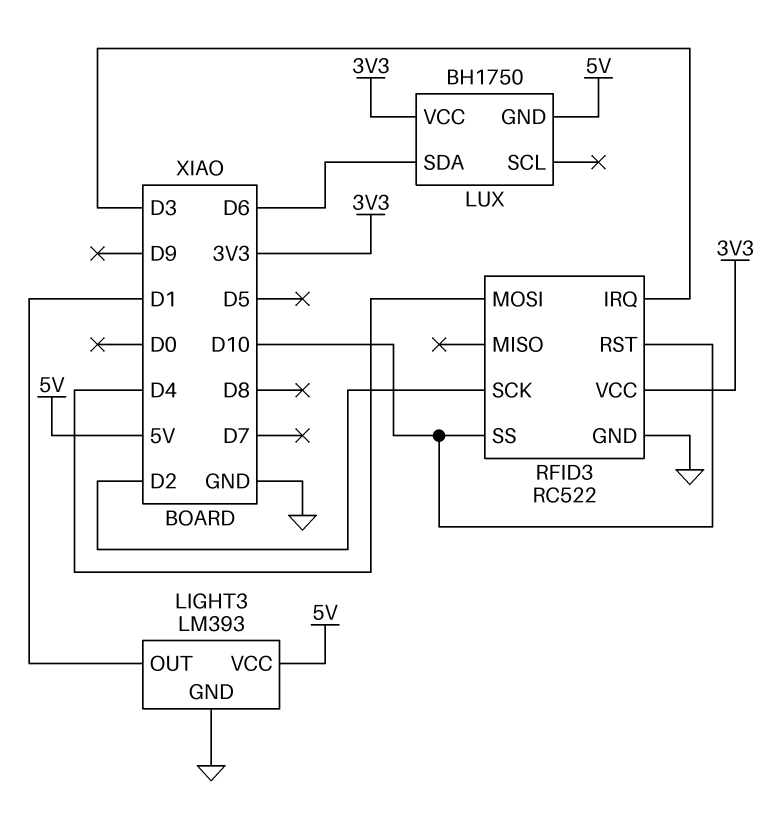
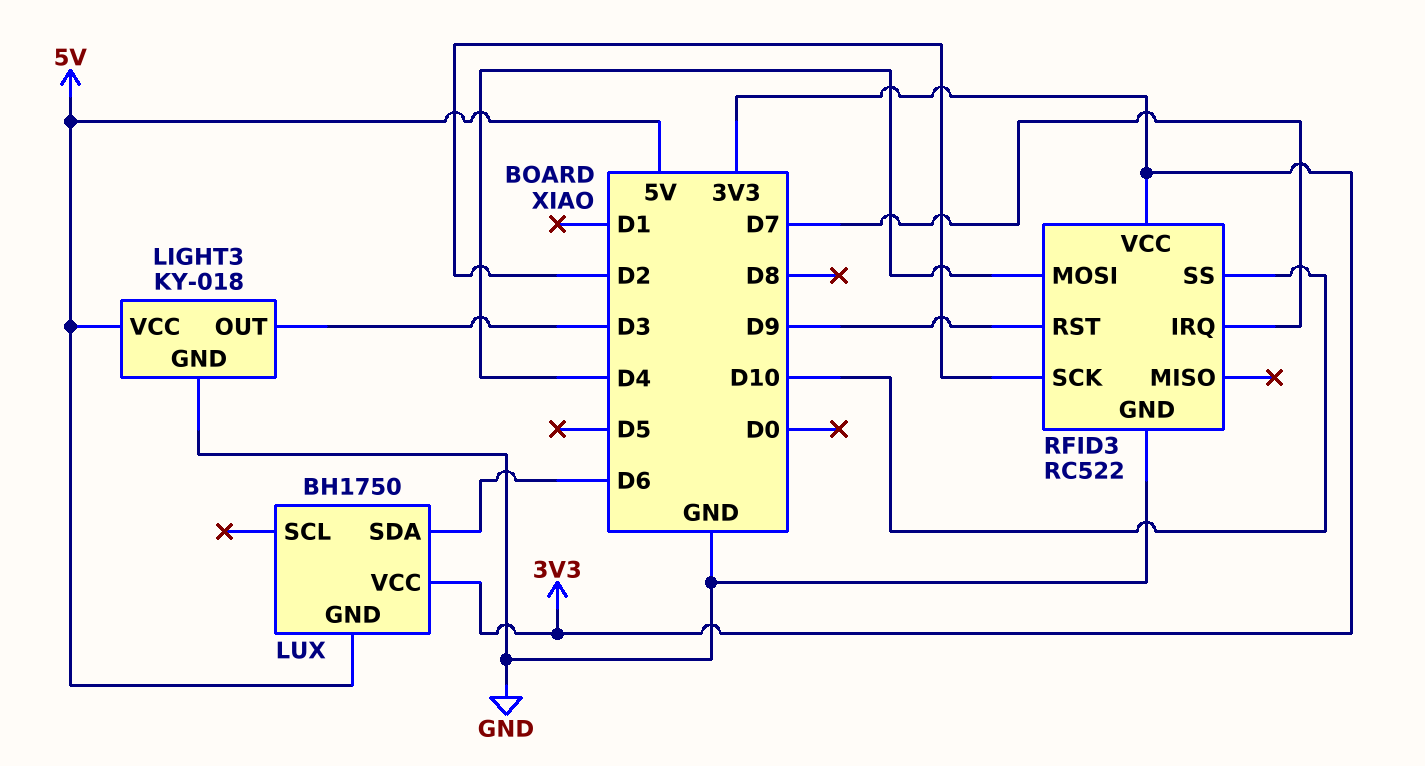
LIGHT3: LM393 -> KY-018
LIGHT3 pin OUT: D1 -> D3
RFID3 pin IRQ: D3 -> D7
RFID3 pin RST: D10 -> D9

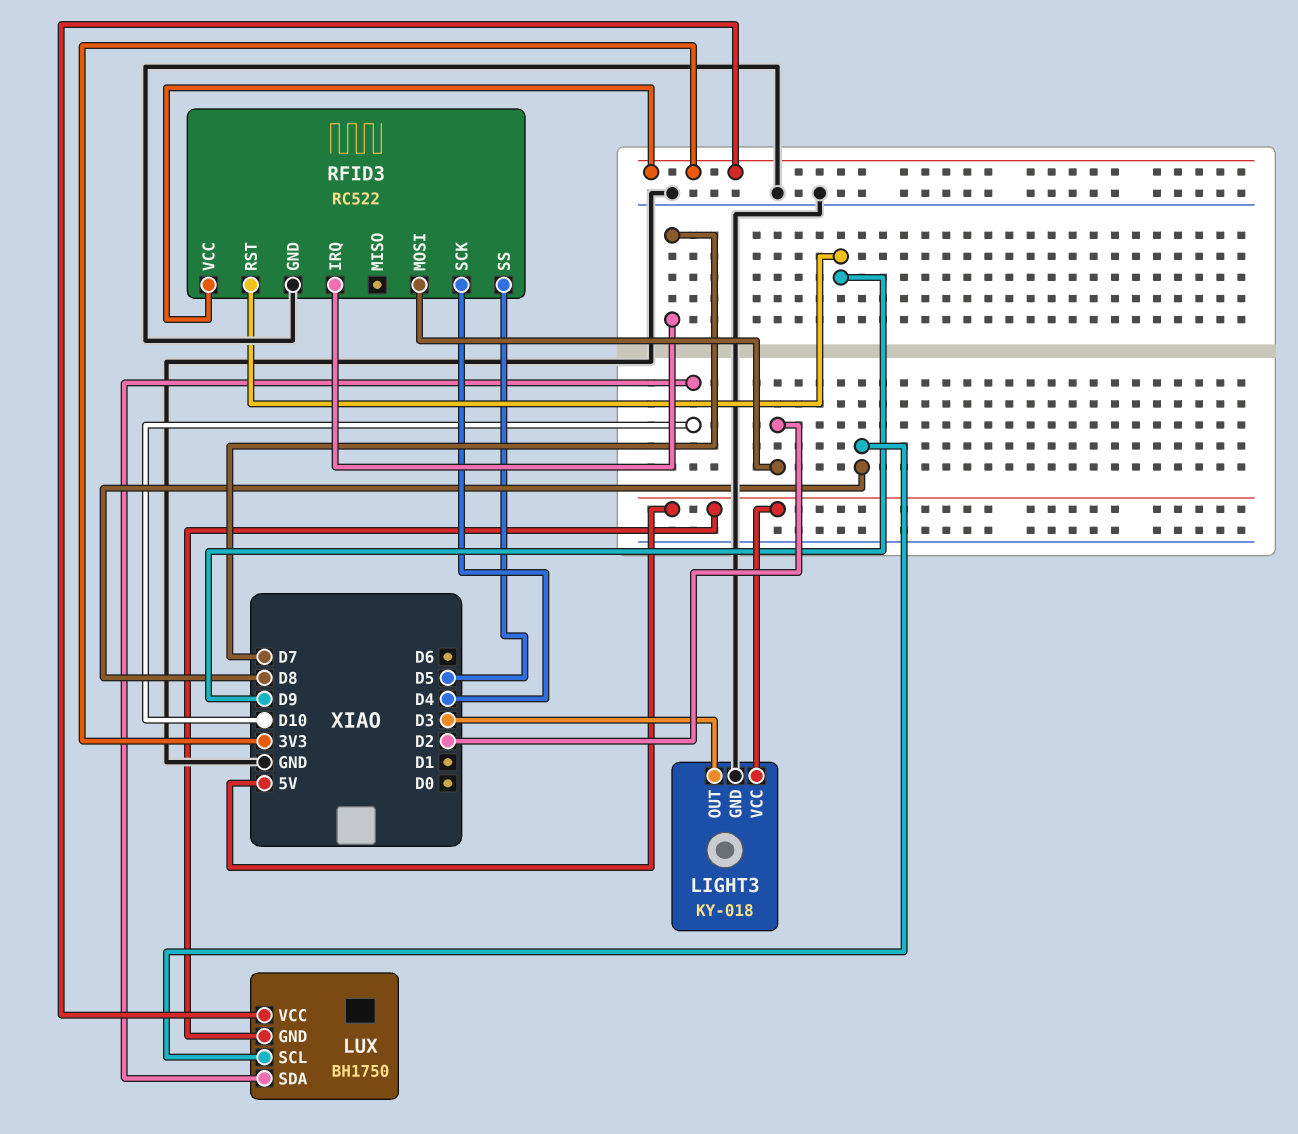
LUX pin SCL: none -> D8
LUX pin SDA: D6 -> D10
RFID3 pin MOSI: D4 -> D2
RFID3 pin SCK: D2 -> D4
RFID3 pin SS: D10 -> D5

